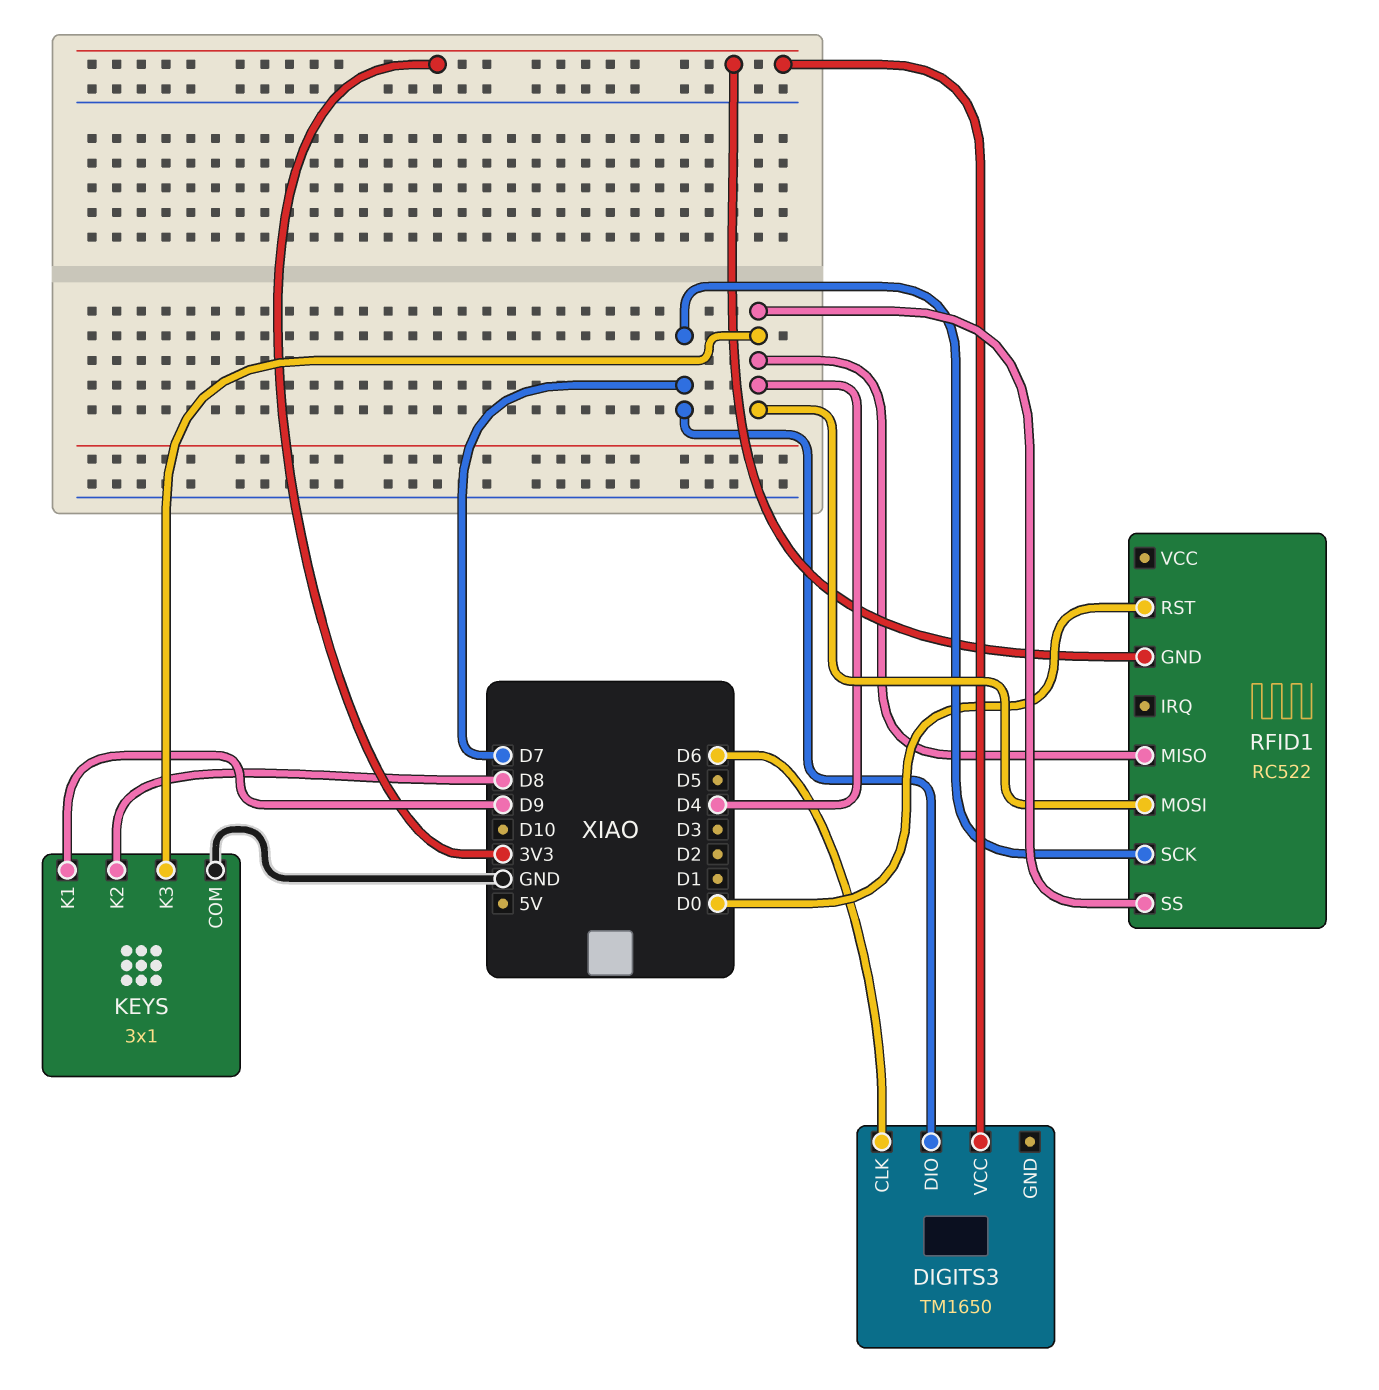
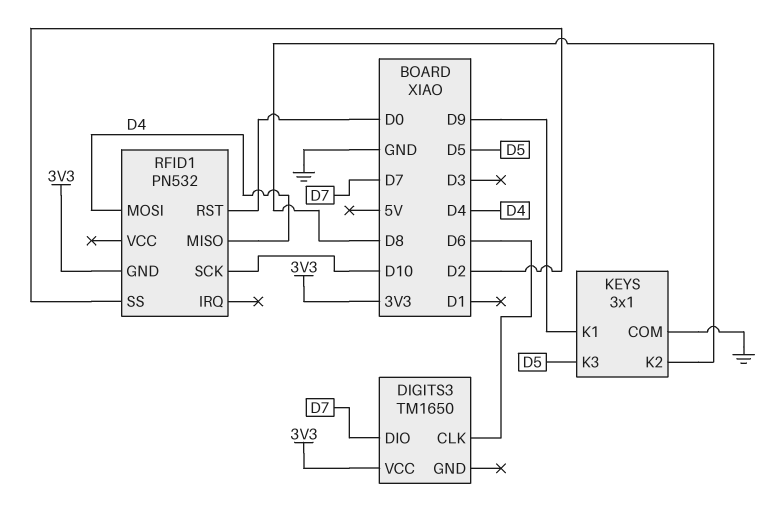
KEYS pin K3: D4 -> D5
RFID1: RC522 -> PN532
RFID1 pin SCK: D7 -> D10
RFID1 pin SS: D4 -> D2

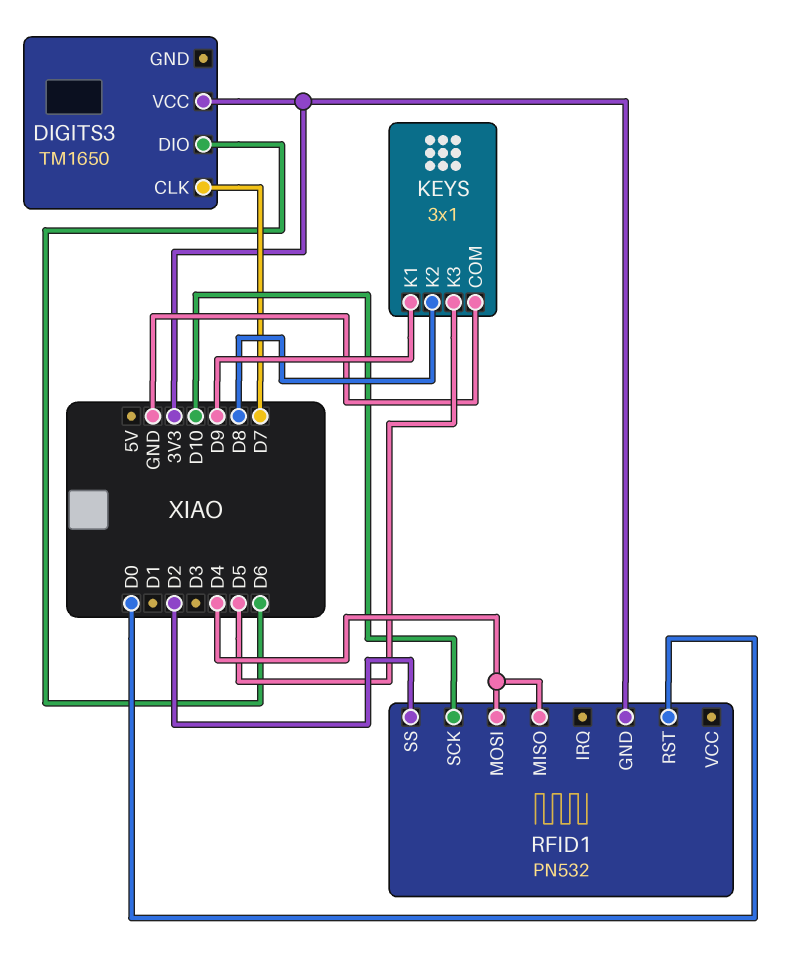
DIGITS3 pin CLK: D6 -> D7
DIGITS3 pin DIO: D7 -> D6

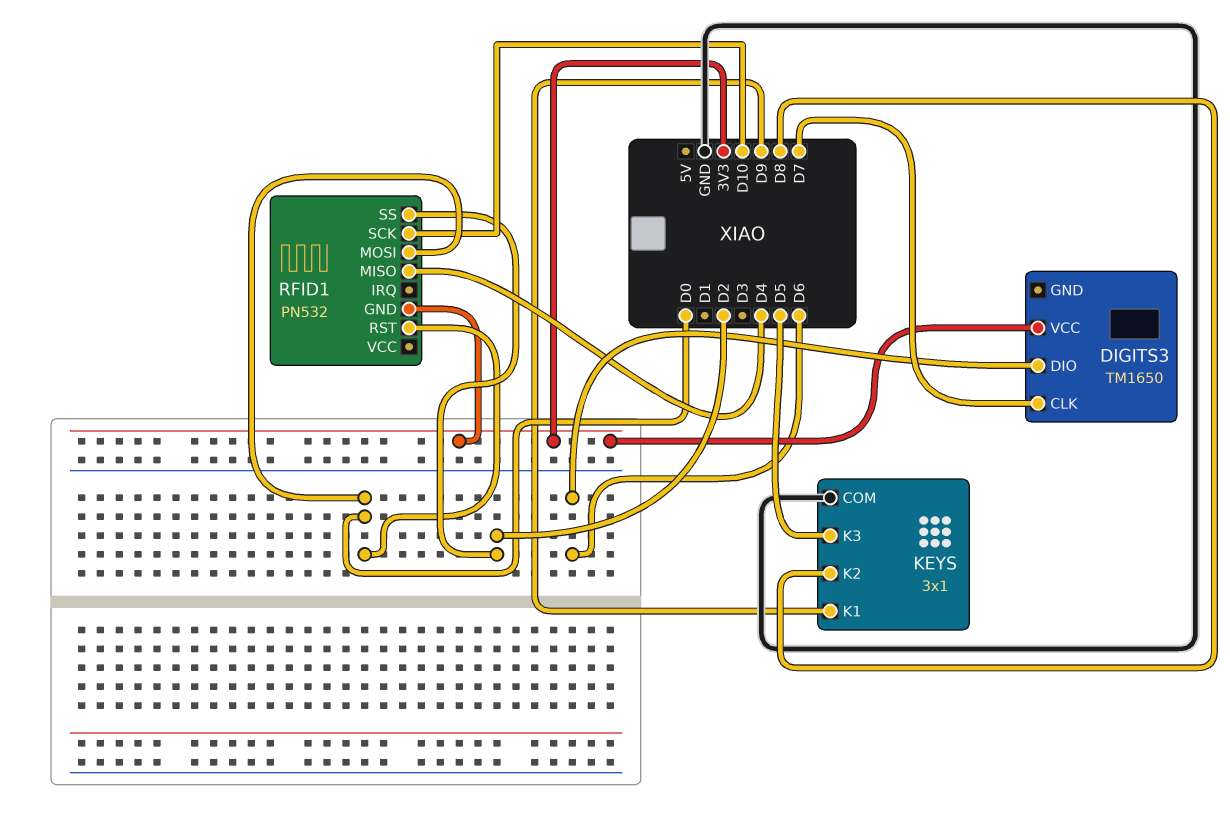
RFID1 pin MOSI: D4 -> D0

